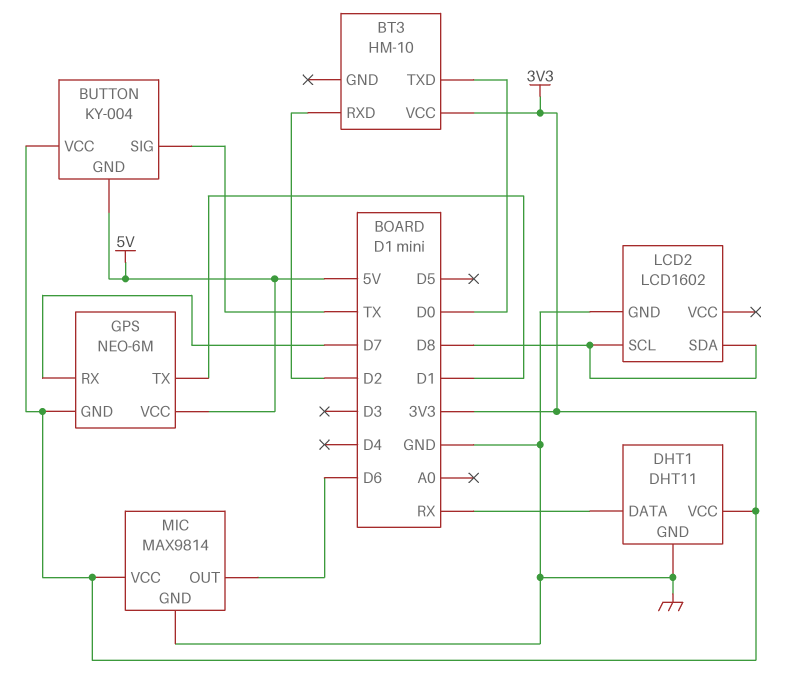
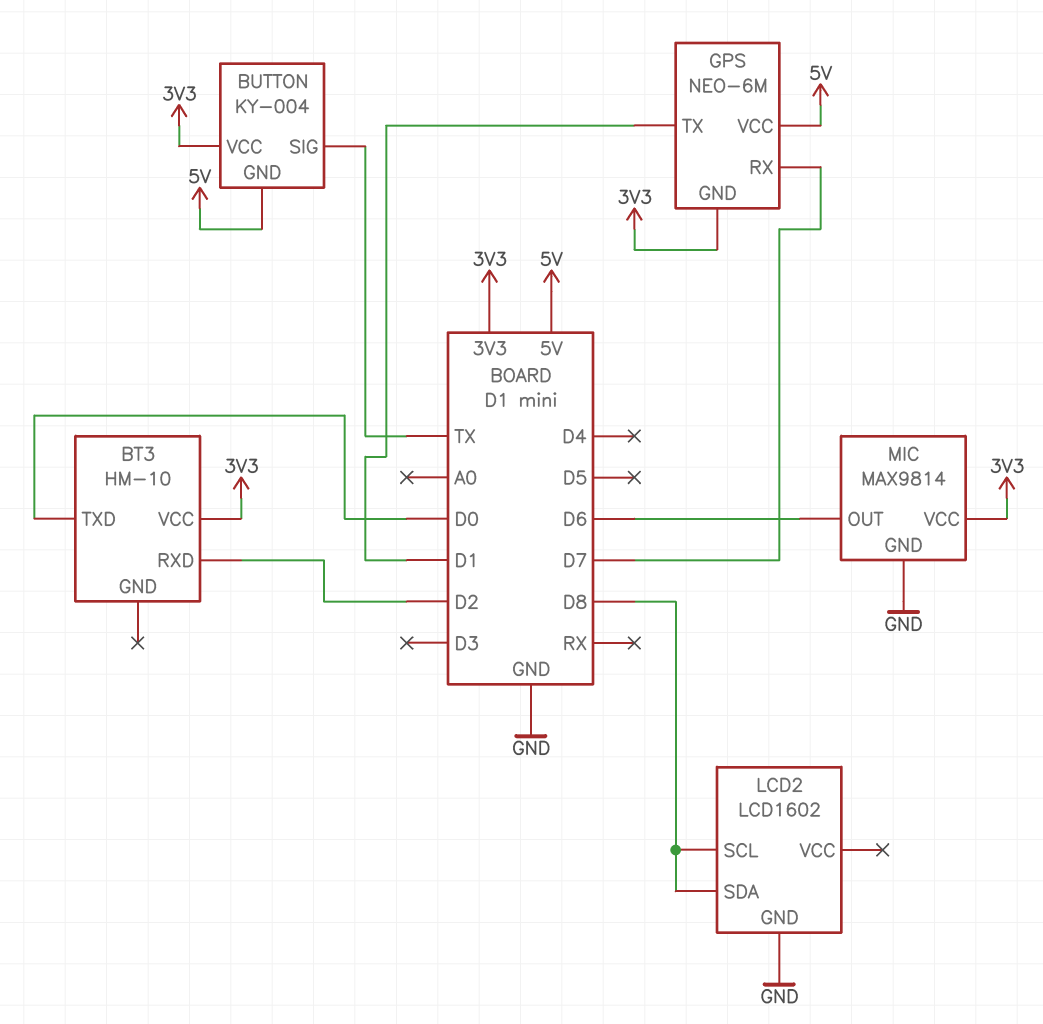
DHT1: DHT11 -> none
DHT1 pin DATA: RX -> none
DHT1 pin GND: GND -> none
DHT1 pin VCC: 3V3 -> none

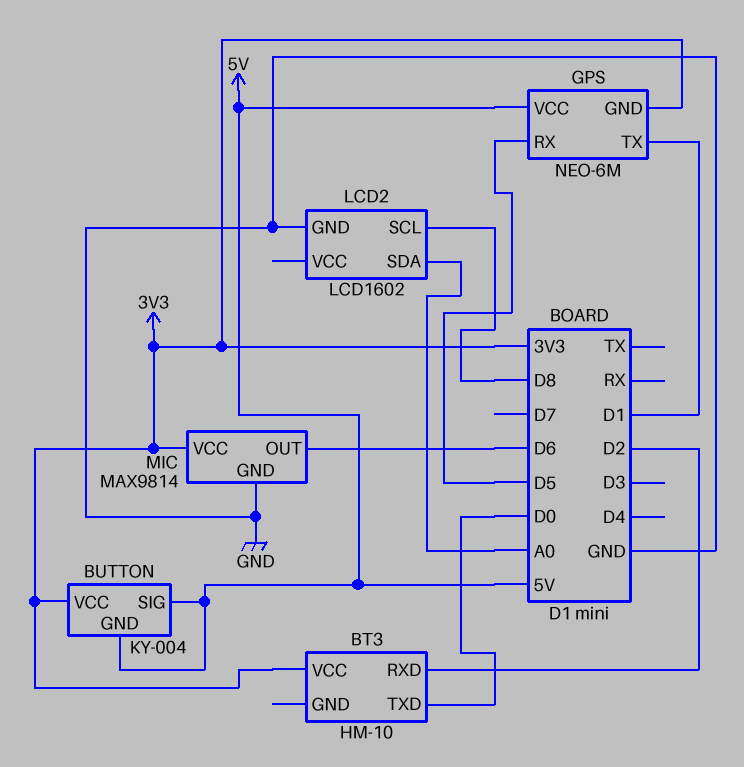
BUTTON pin SIG: TX -> 5V
GPS pin RX: D7 -> D5
LCD2 pin SDA: D8 -> A0

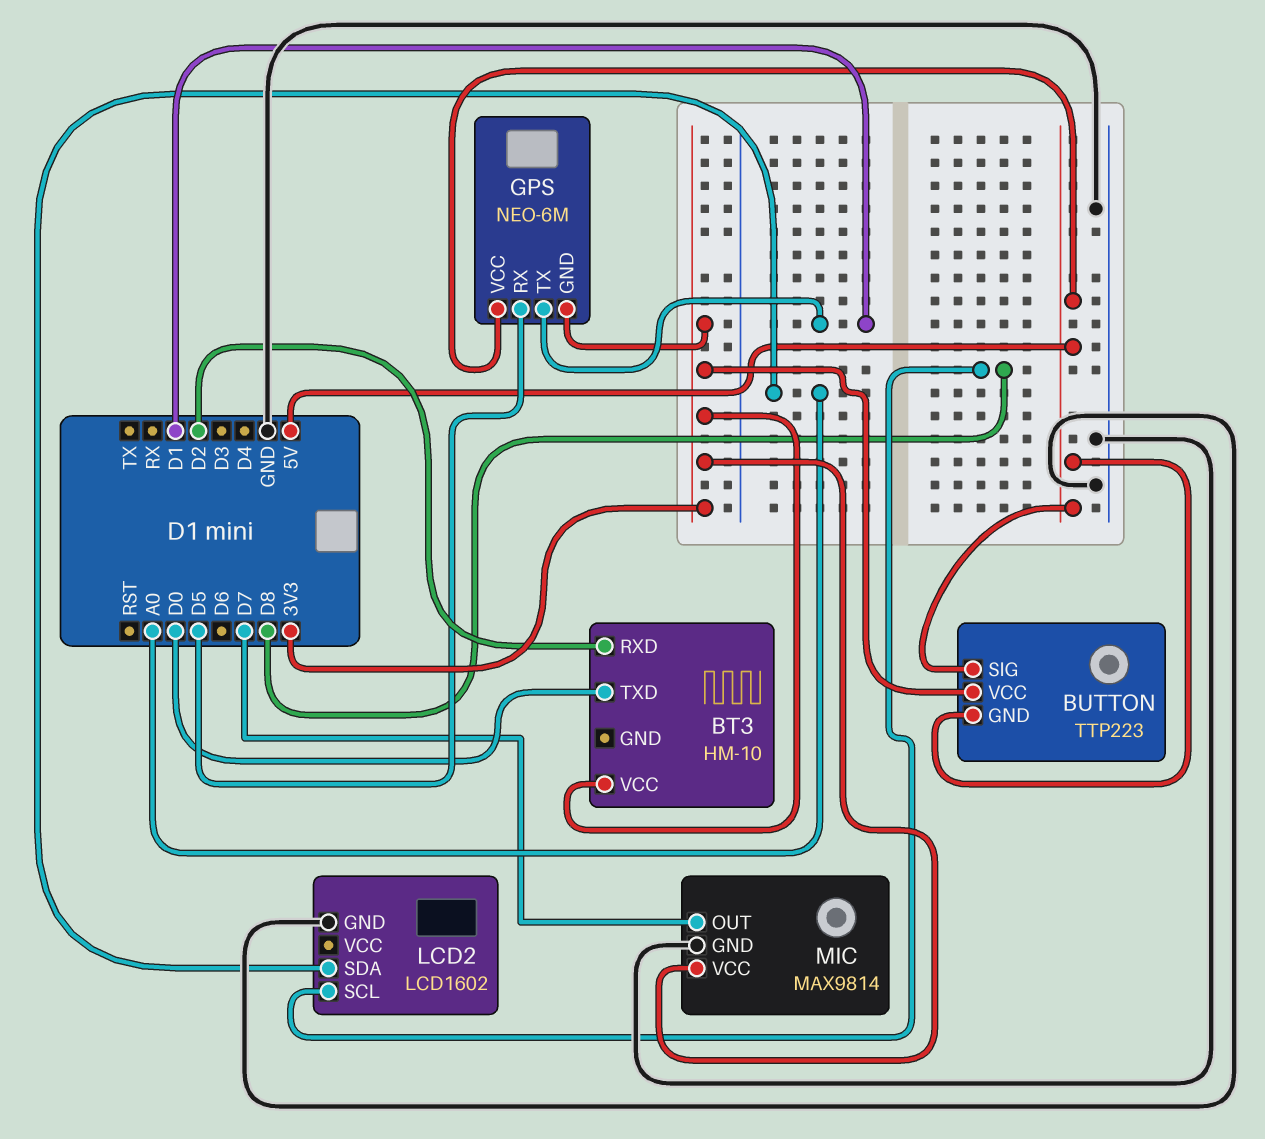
BUTTON: KY-004 -> TTP223
MIC pin OUT: D6 -> D7

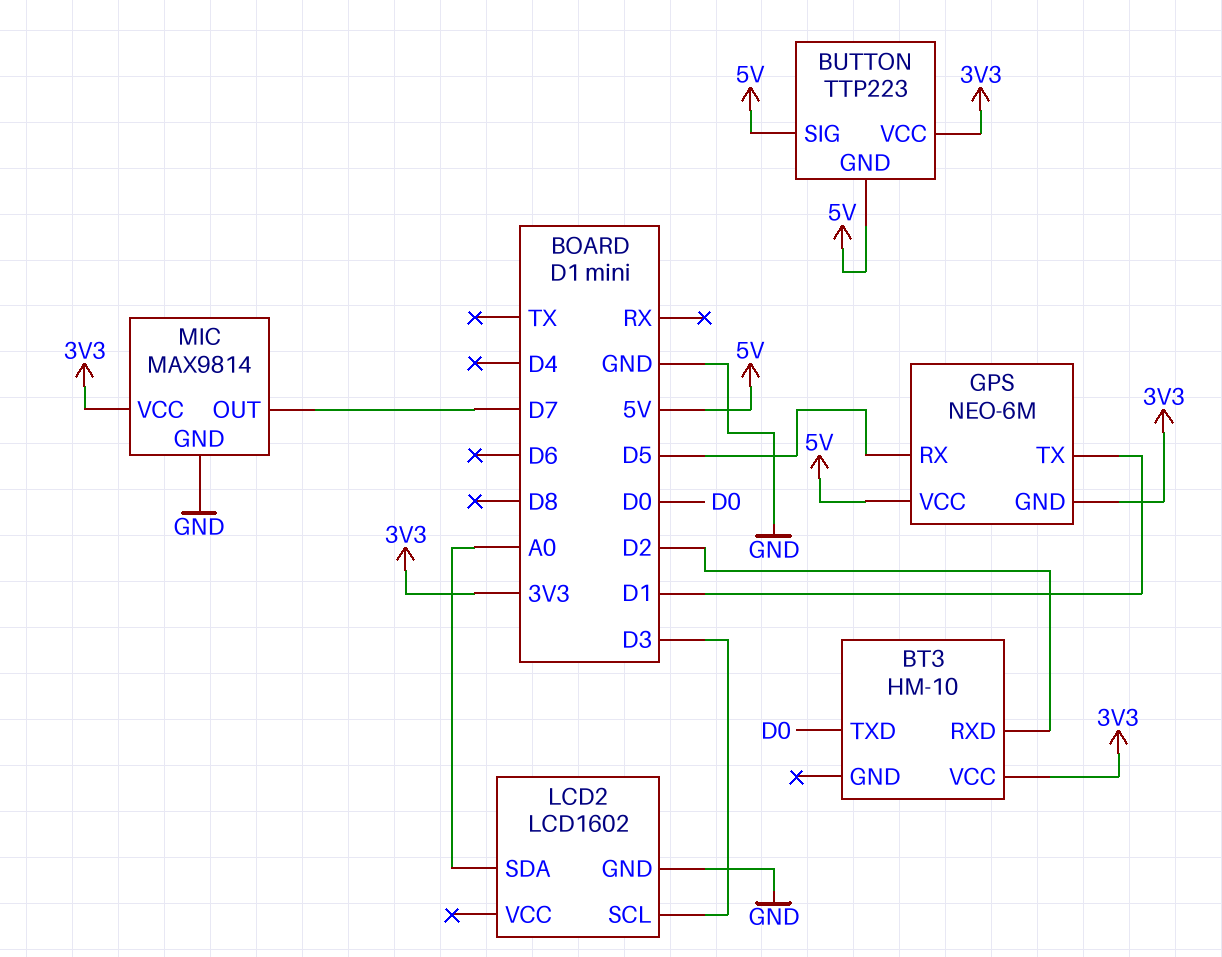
LCD2 pin SCL: D8 -> D3

